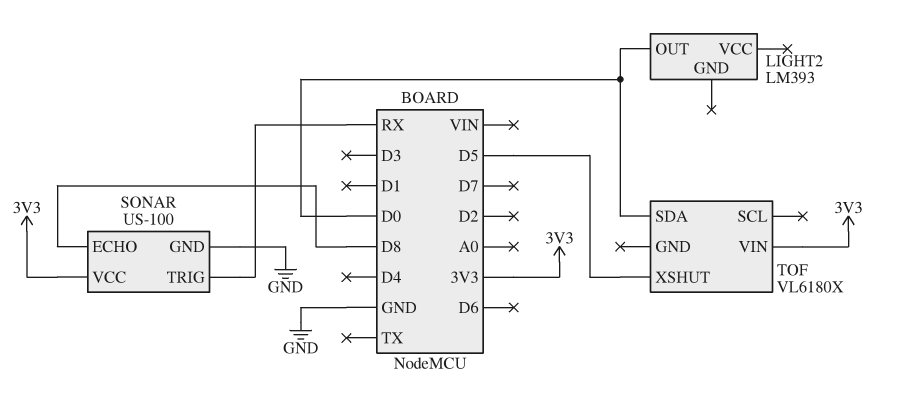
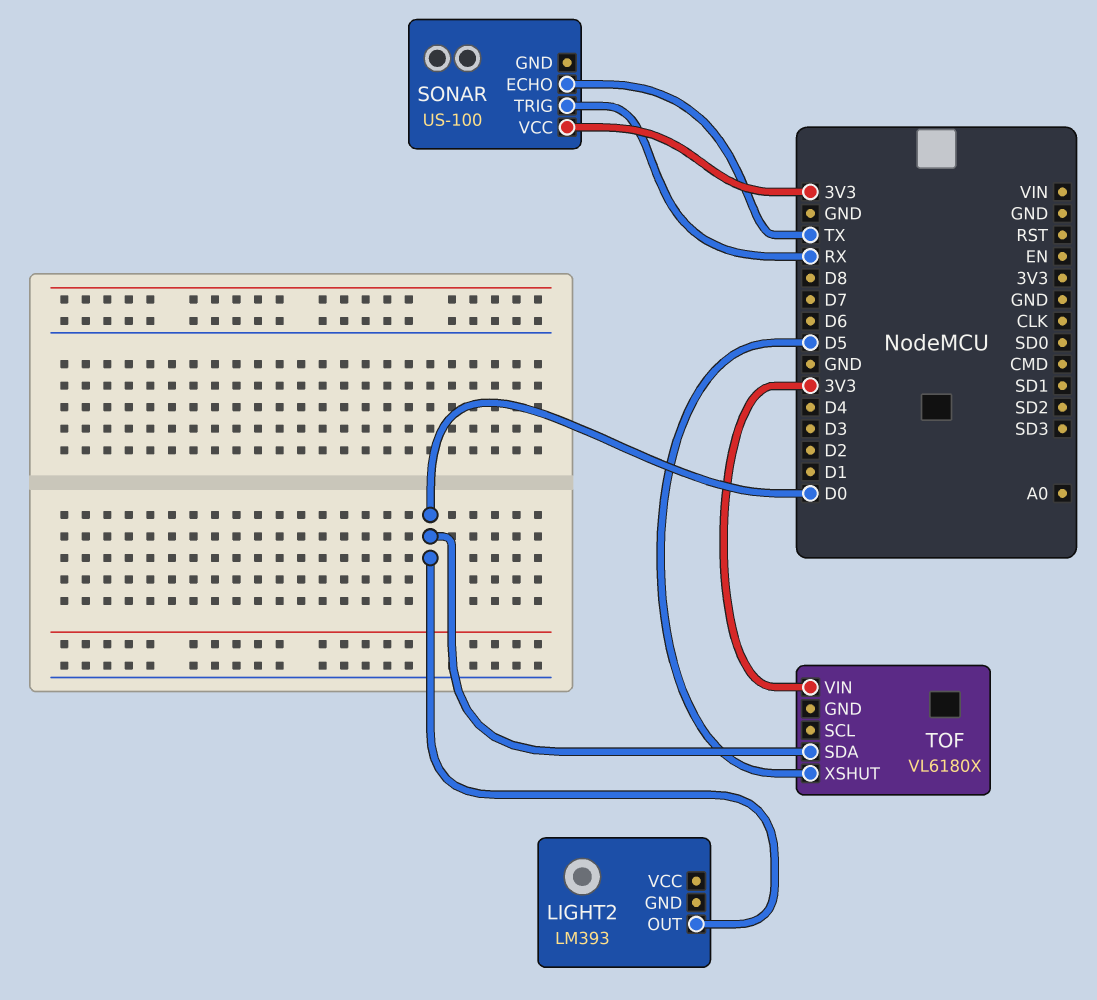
SONAR pin ECHO: D8 -> TX
SONAR pin GND: GND -> none

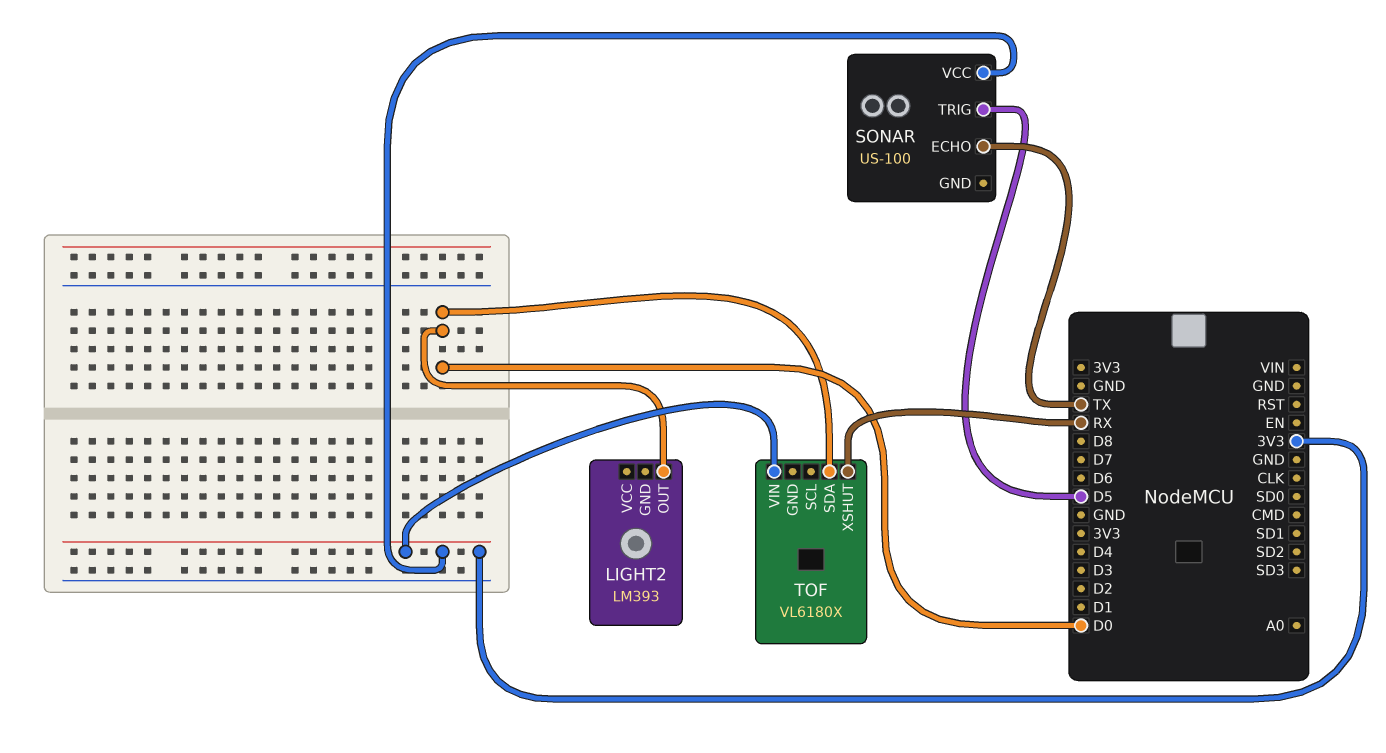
SONAR pin TRIG: RX -> D5
TOF pin XSHUT: D5 -> RX

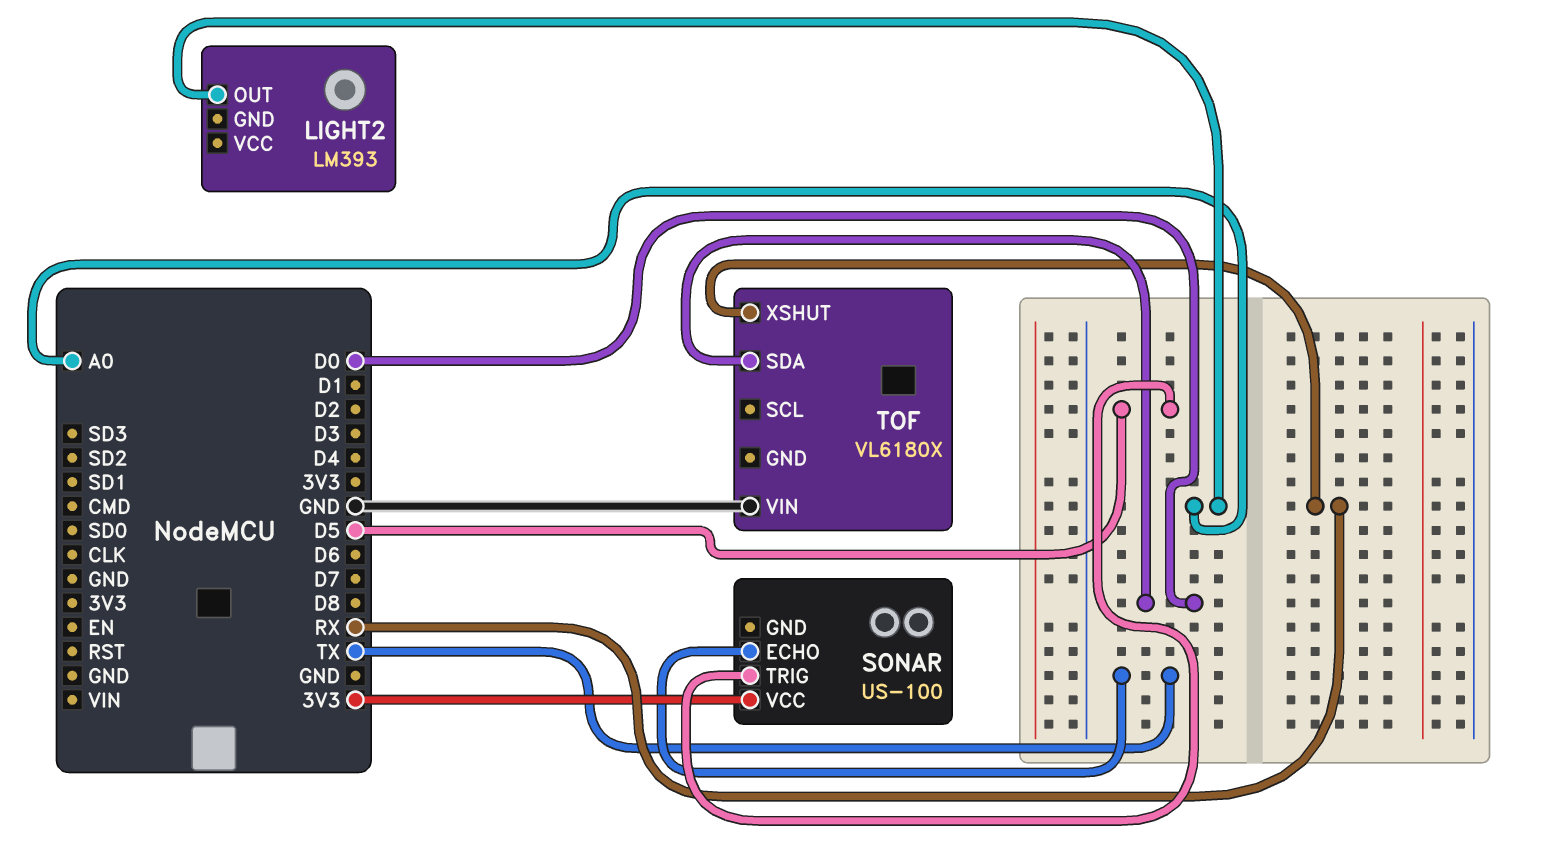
LIGHT2 pin OUT: D0 -> A0
TOF pin VIN: 3V3 -> GND

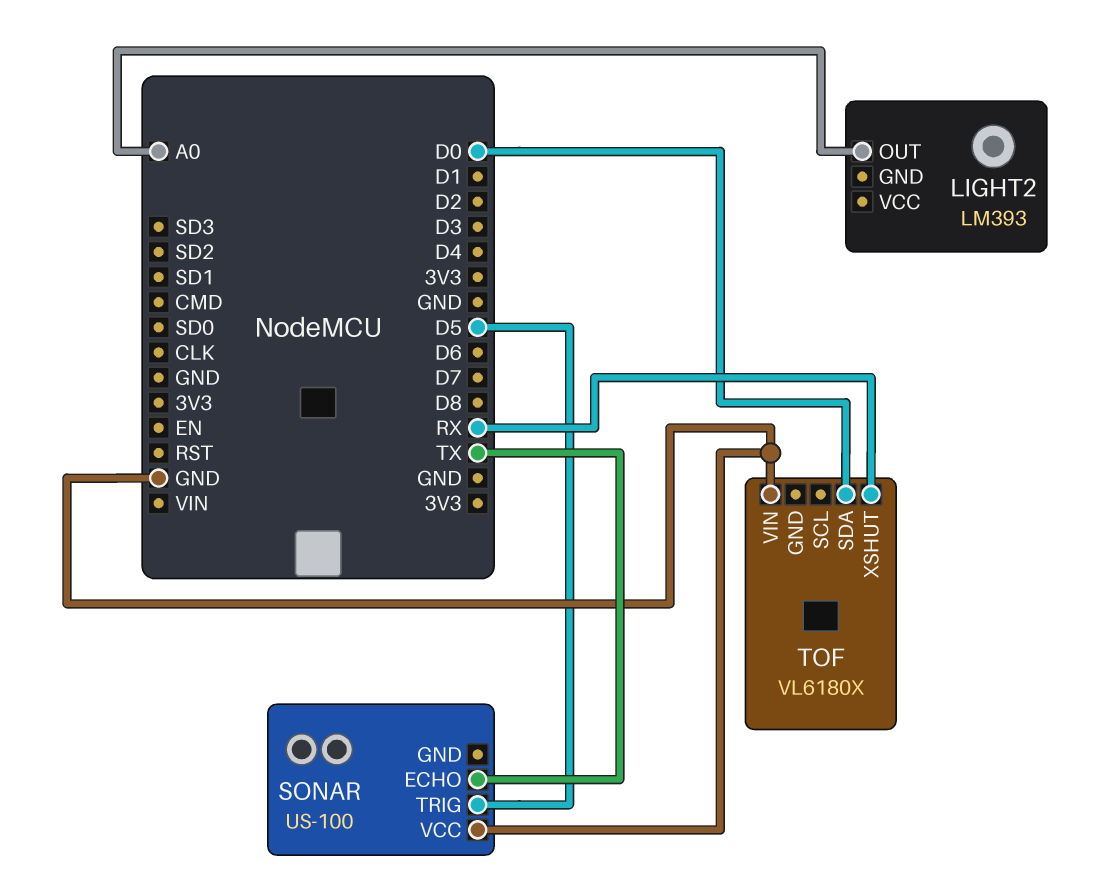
SONAR pin VCC: 3V3 -> GND

